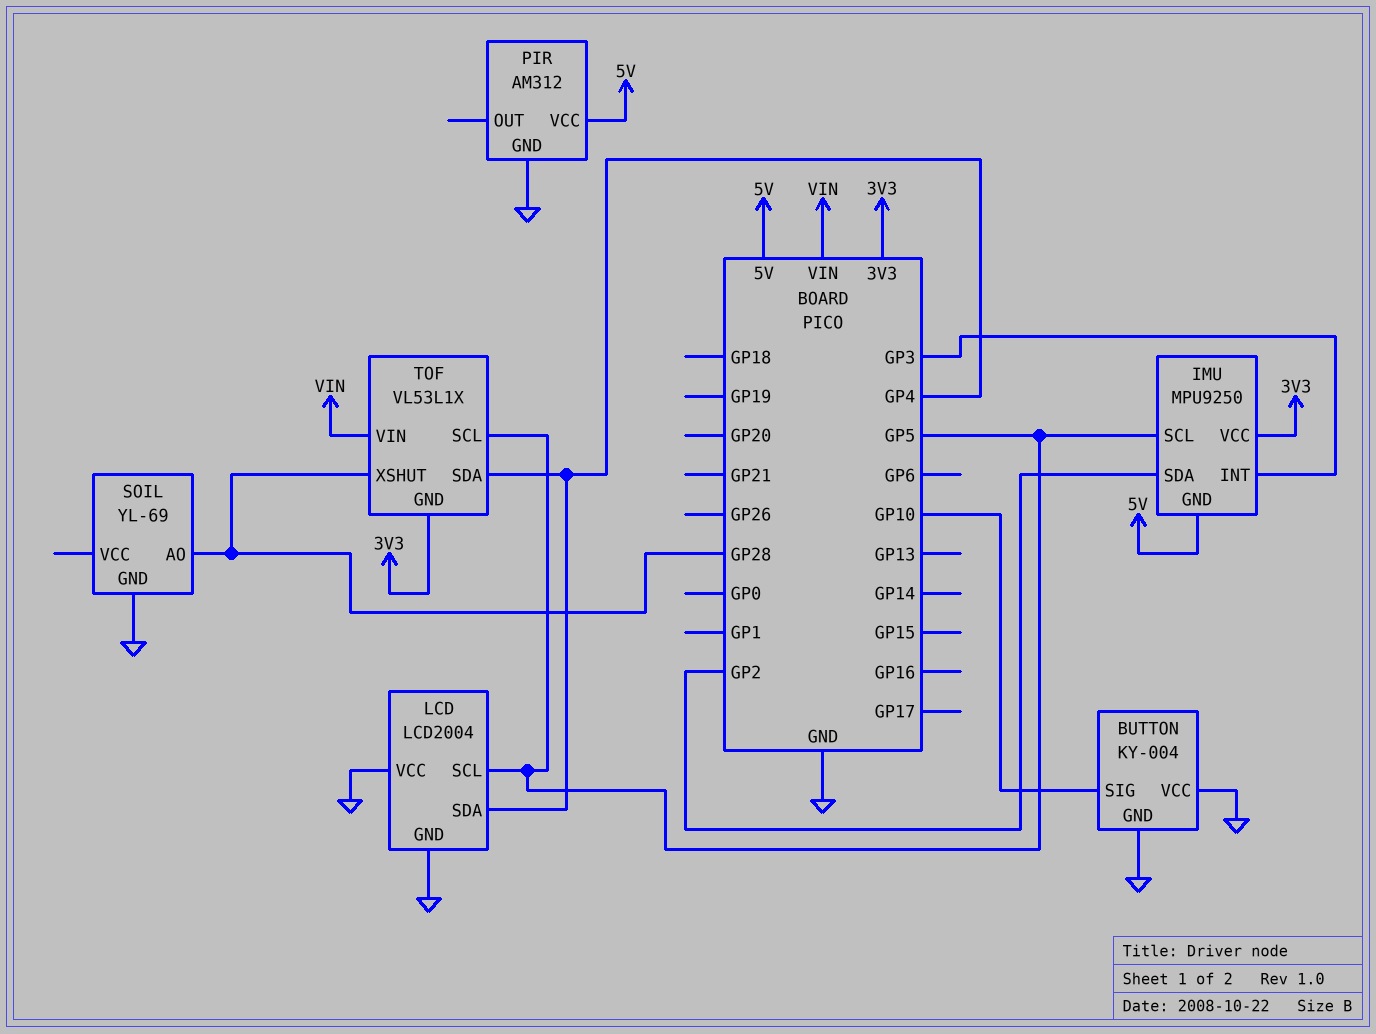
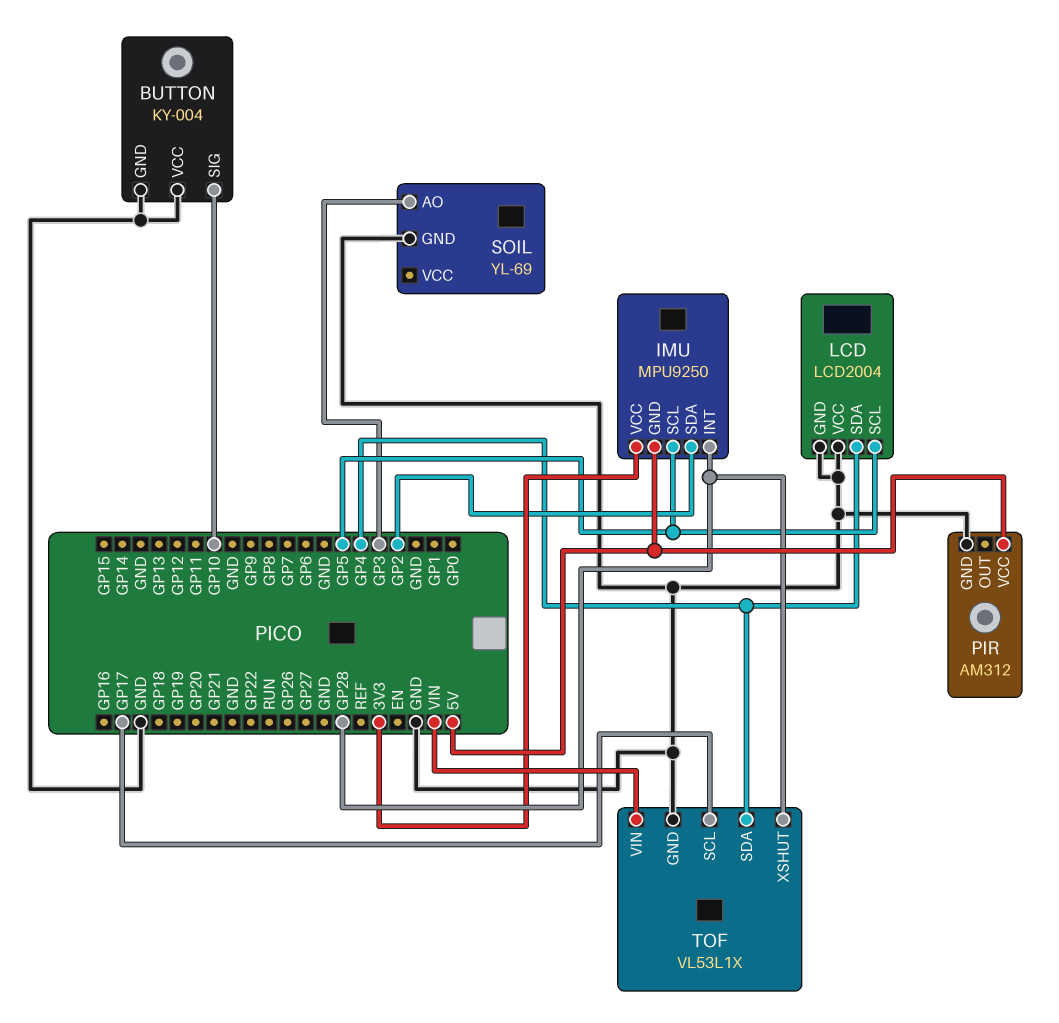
IMU pin INT: GP3 -> GP28
SOIL pin AO: GP28 -> GP3
TOF pin GND: 3V3 -> GND
TOF pin SCL: GP5 -> GP17

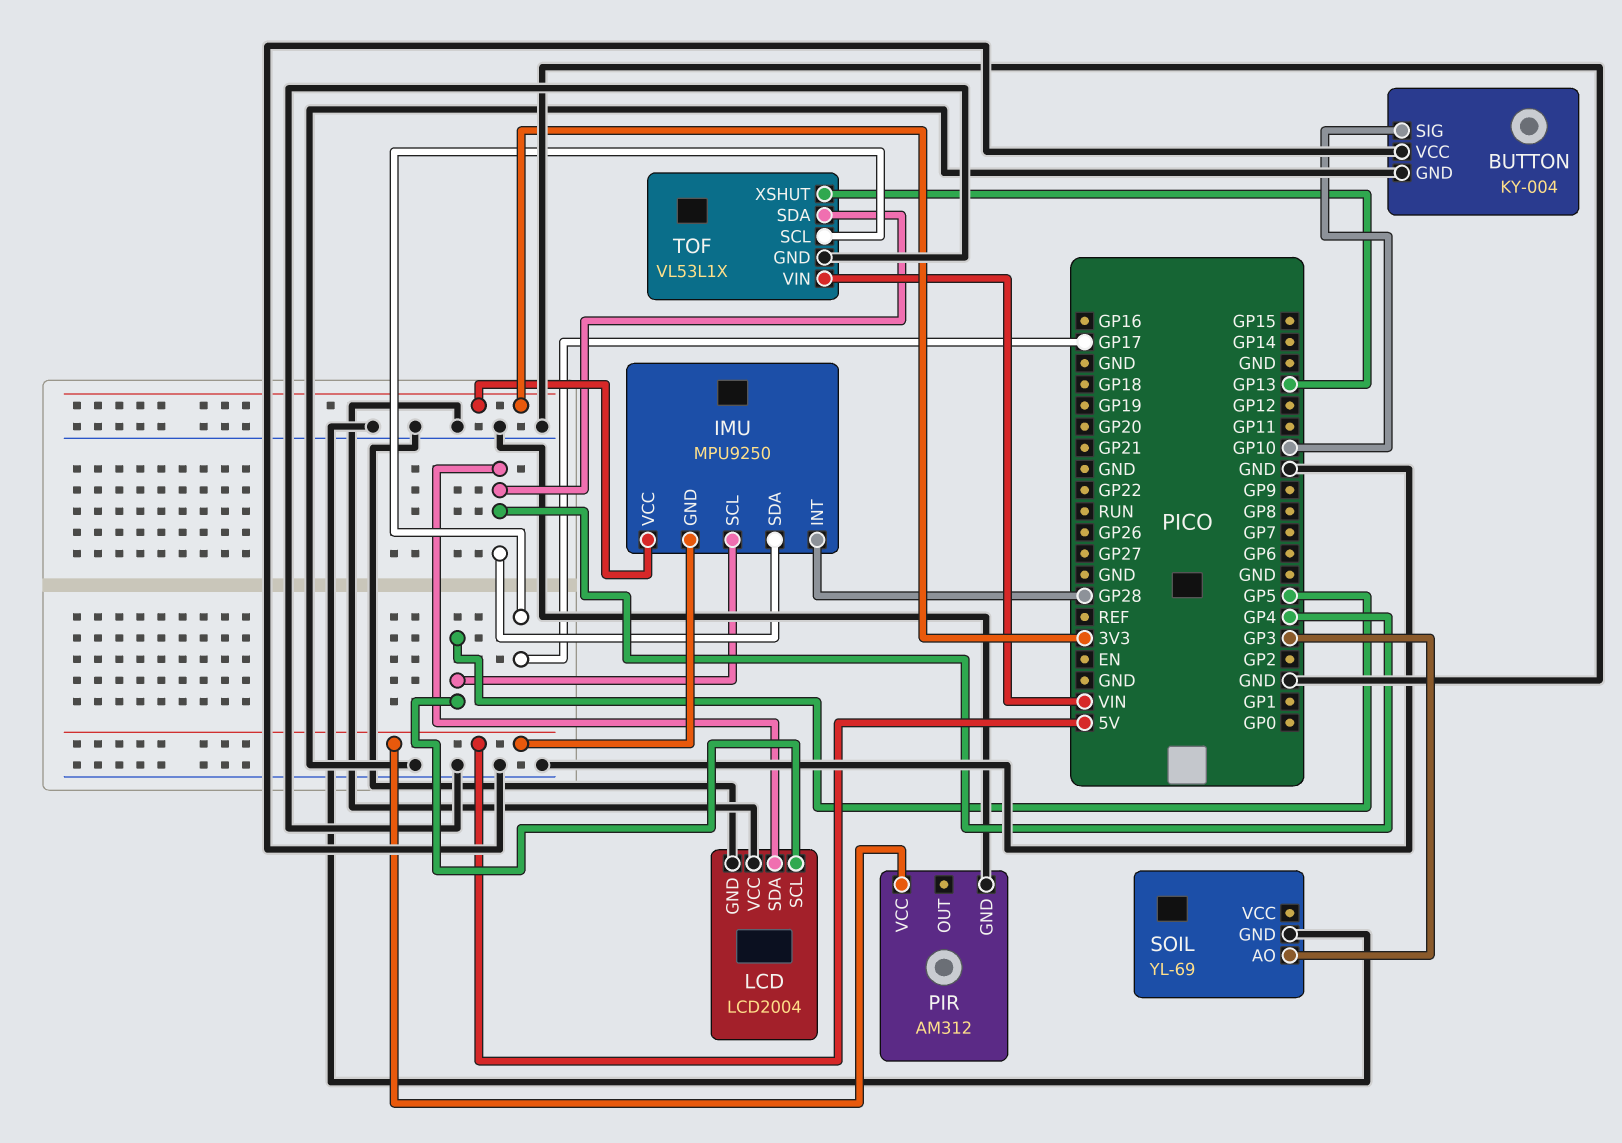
IMU pin SDA: GP2 -> GP4
TOF pin XSHUT: GP28 -> GP13

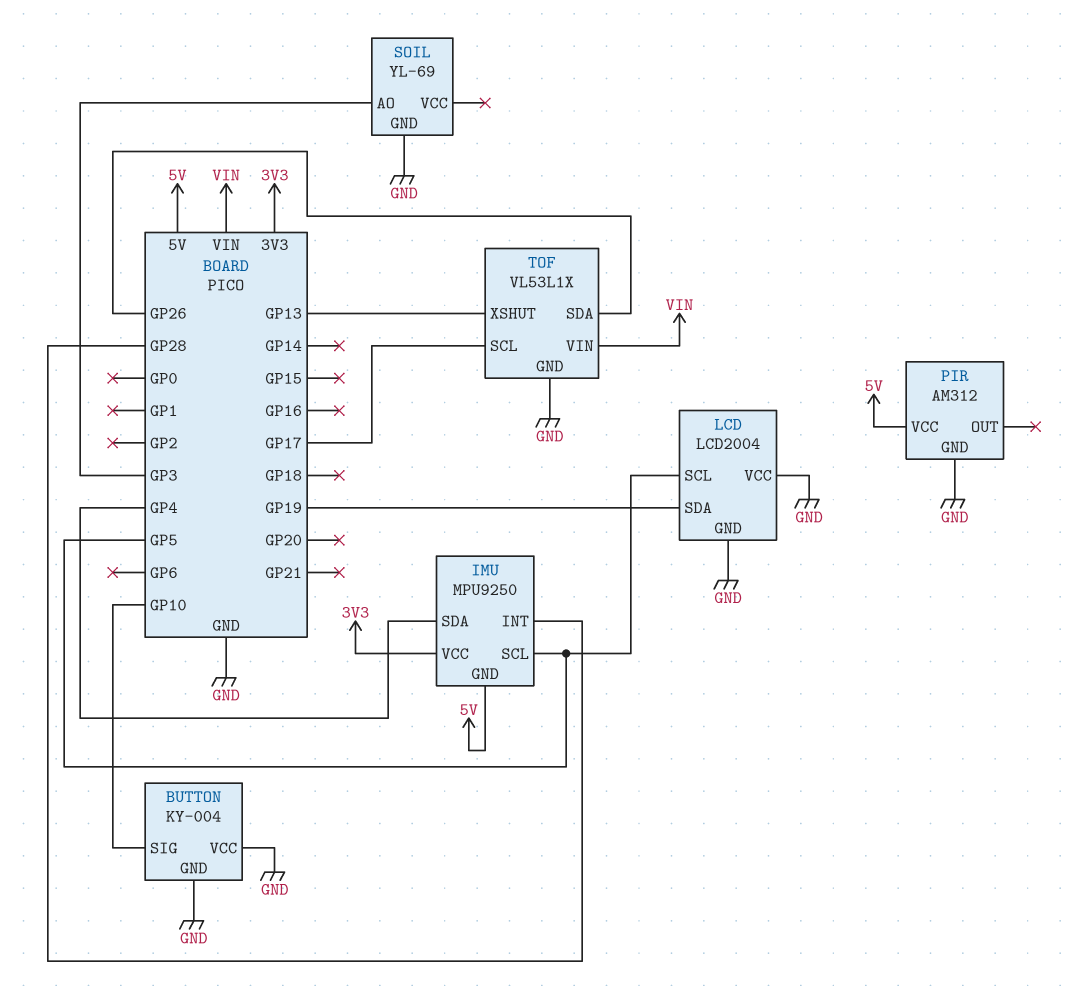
LCD pin SDA: GP4 -> GP19
TOF pin SDA: GP4 -> GP26

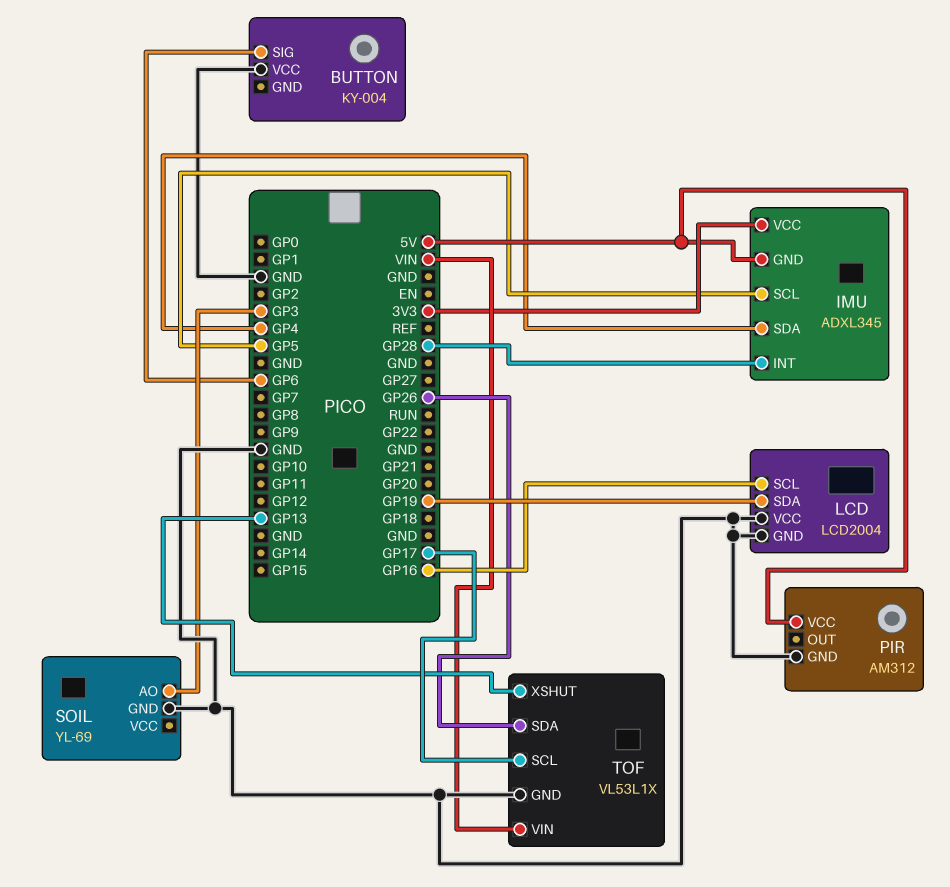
BUTTON pin GND: GND -> none
BUTTON pin SIG: GP10 -> GP6
IMU: MPU9250 -> ADXL345
LCD pin SCL: GP5 -> GP16

